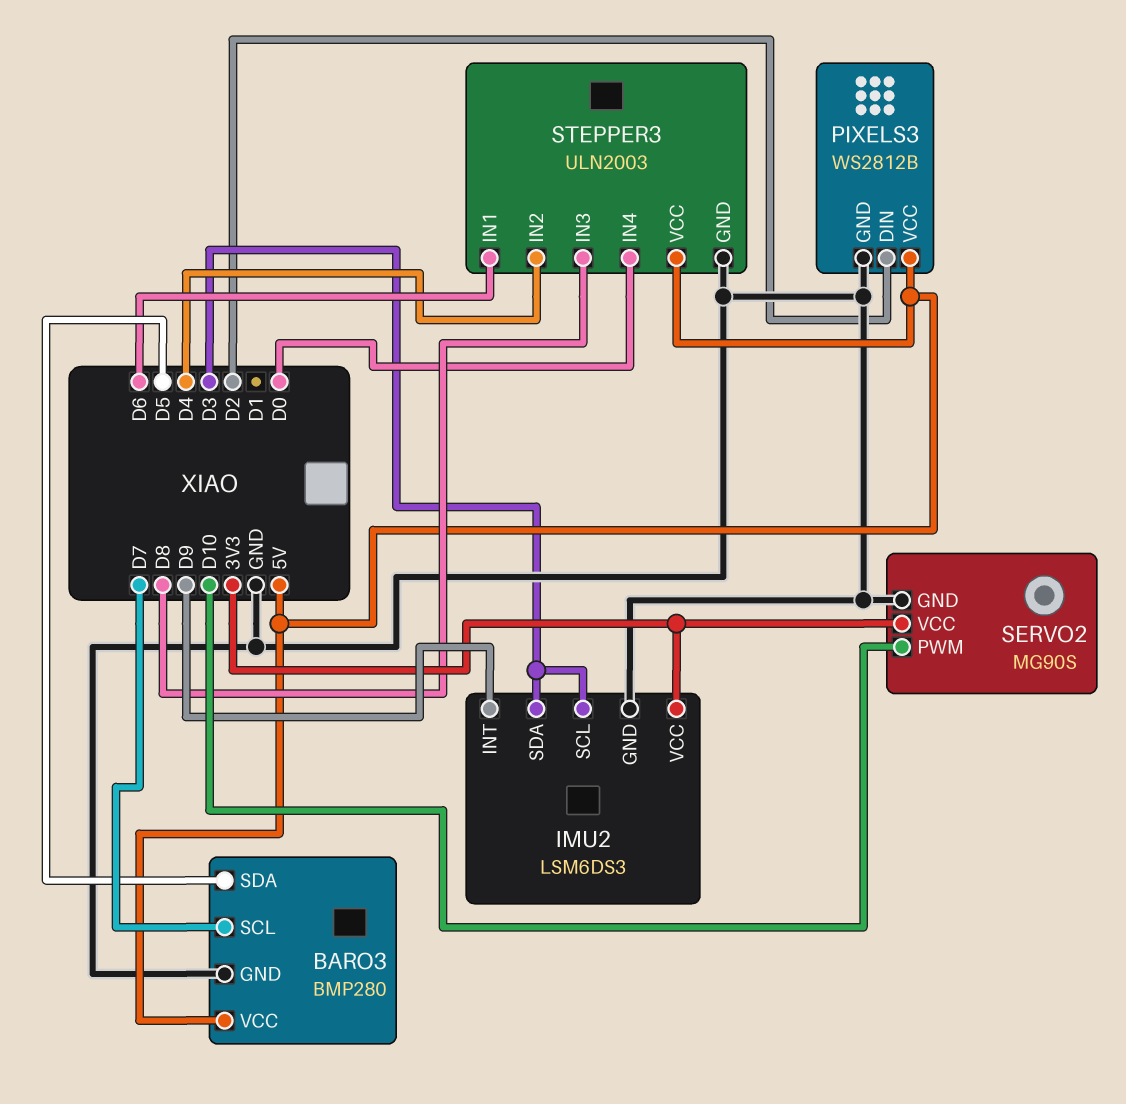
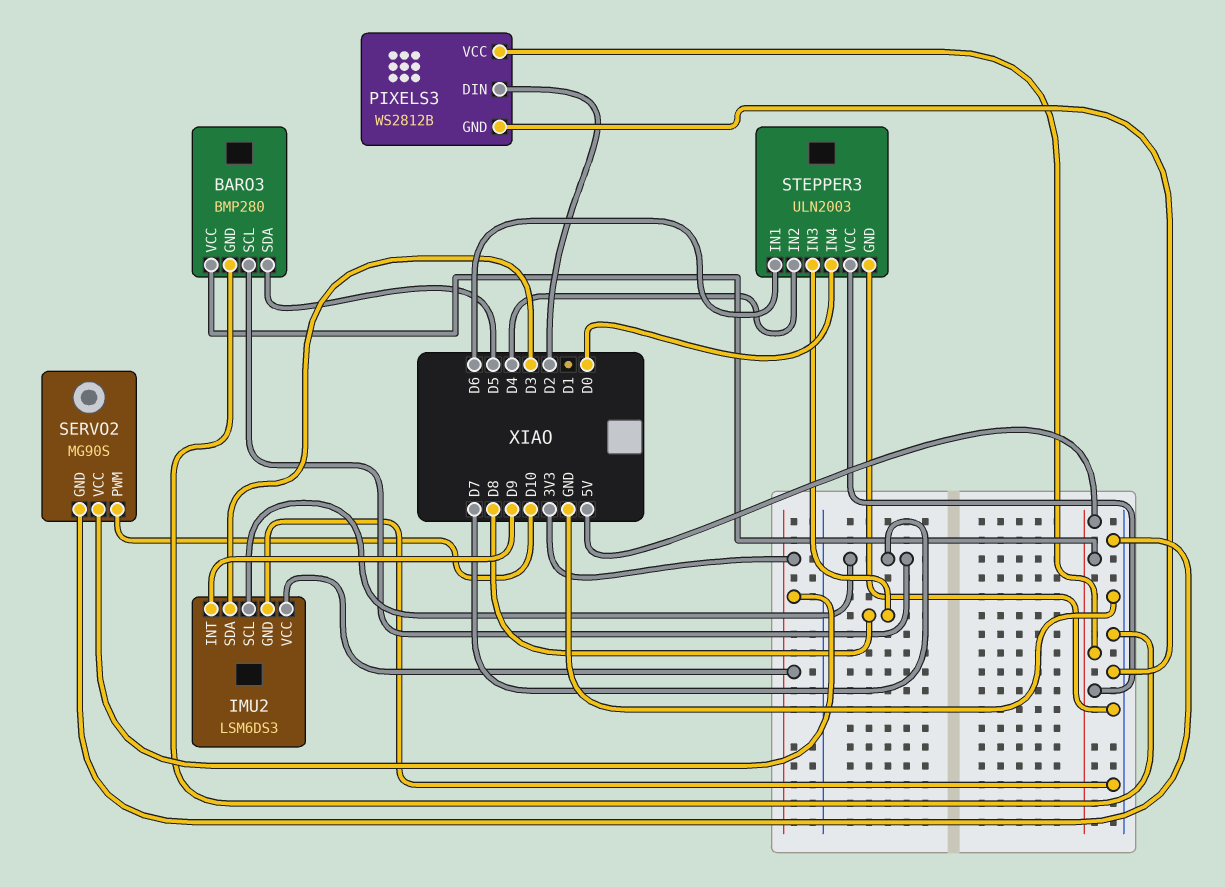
IMU2 pin SCL: D3 -> D7

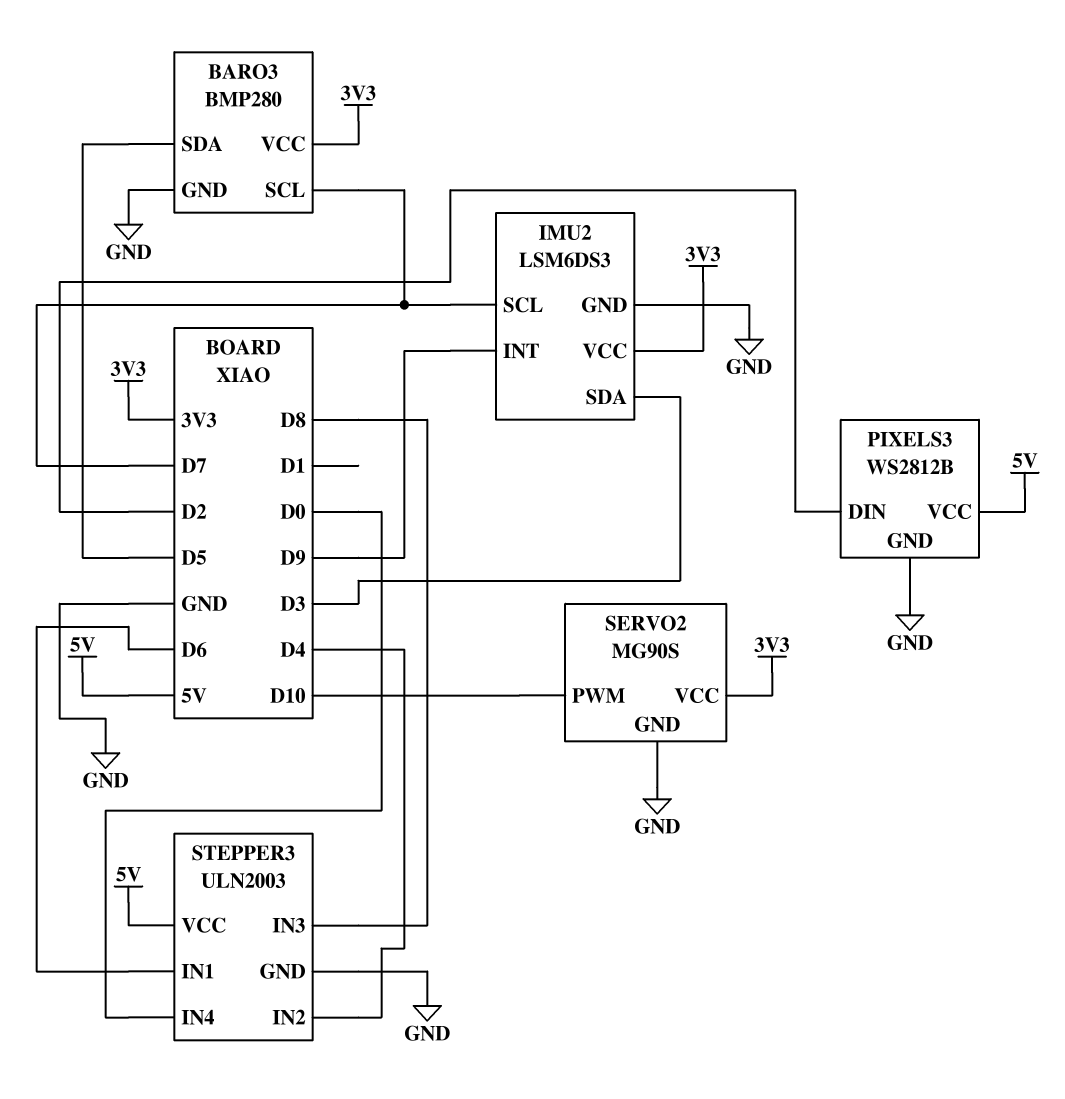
BARO3 pin VCC: 5V -> 3V3

